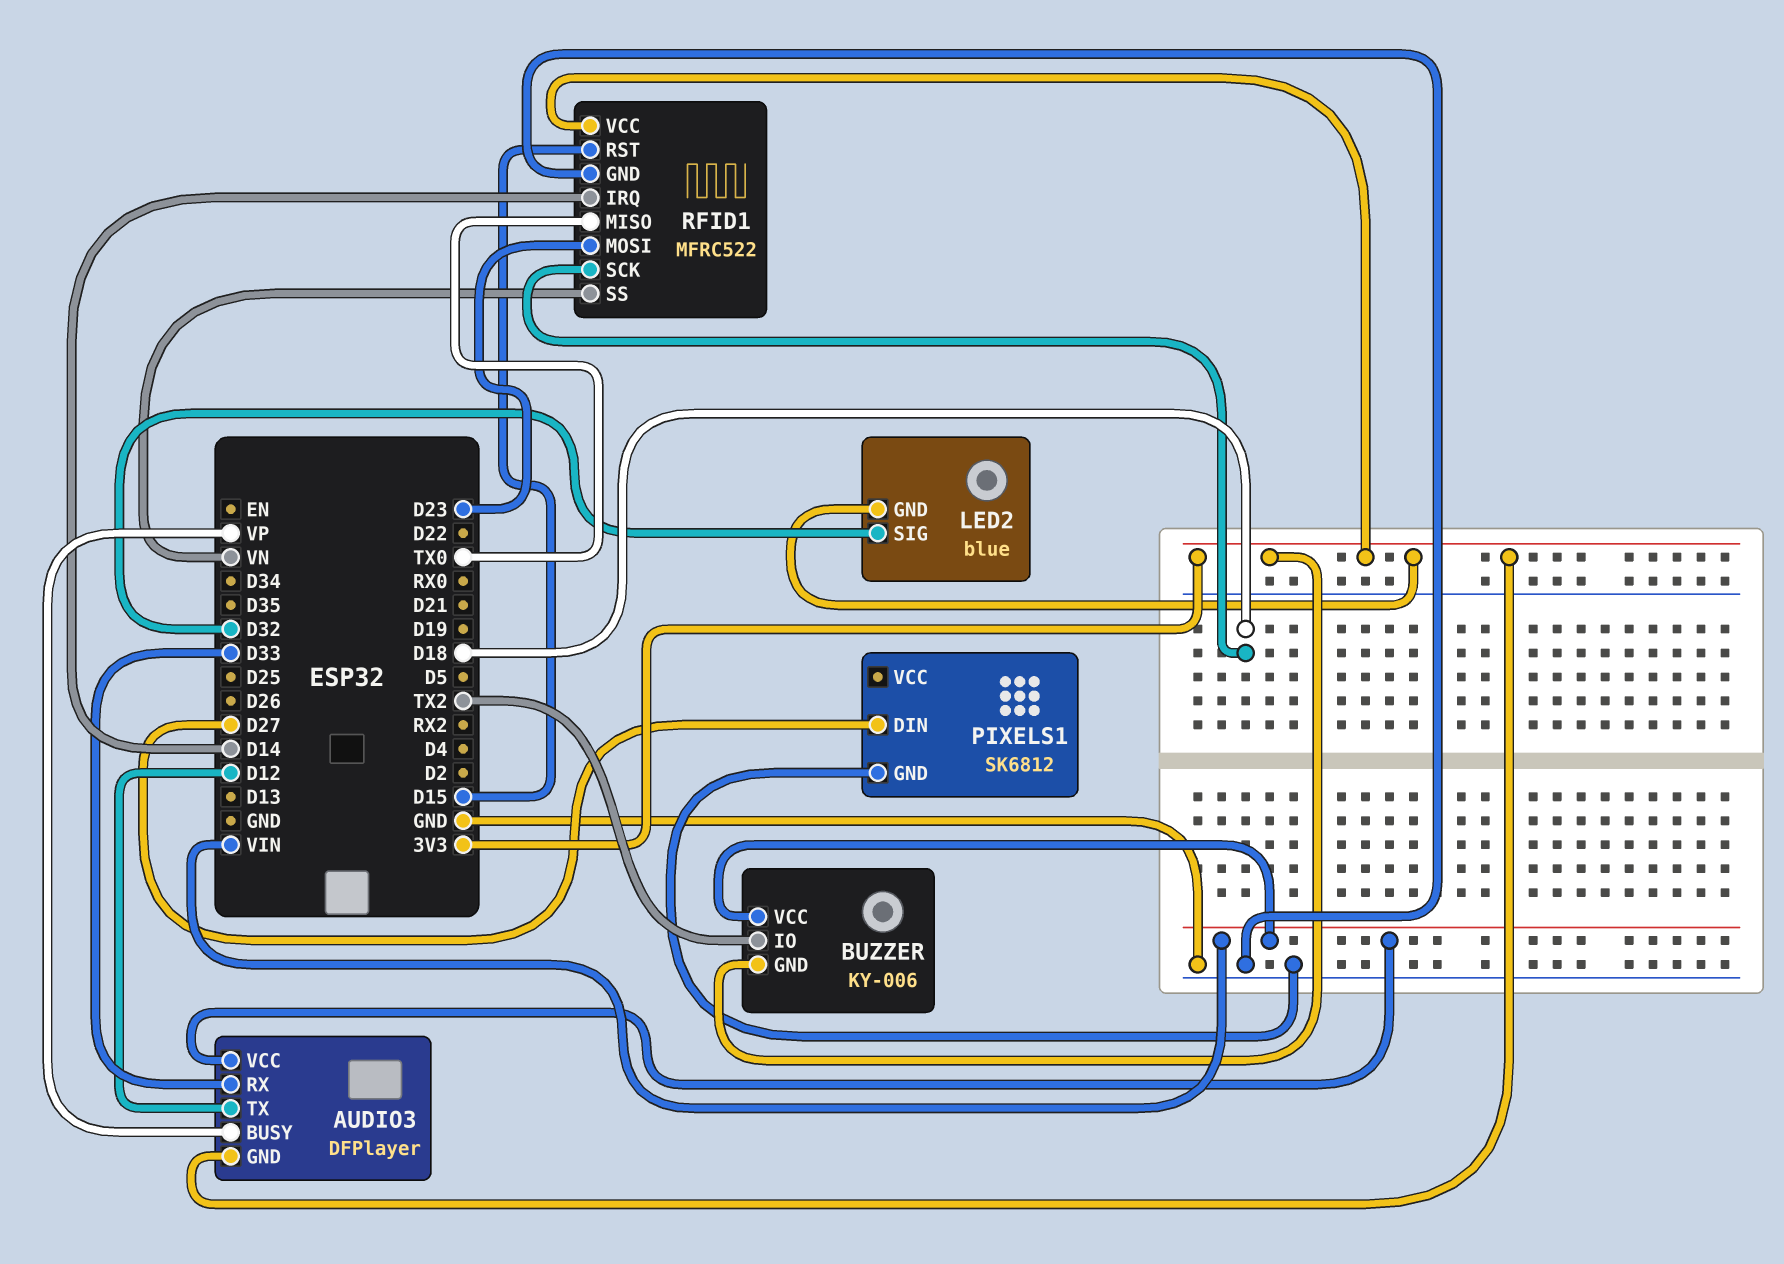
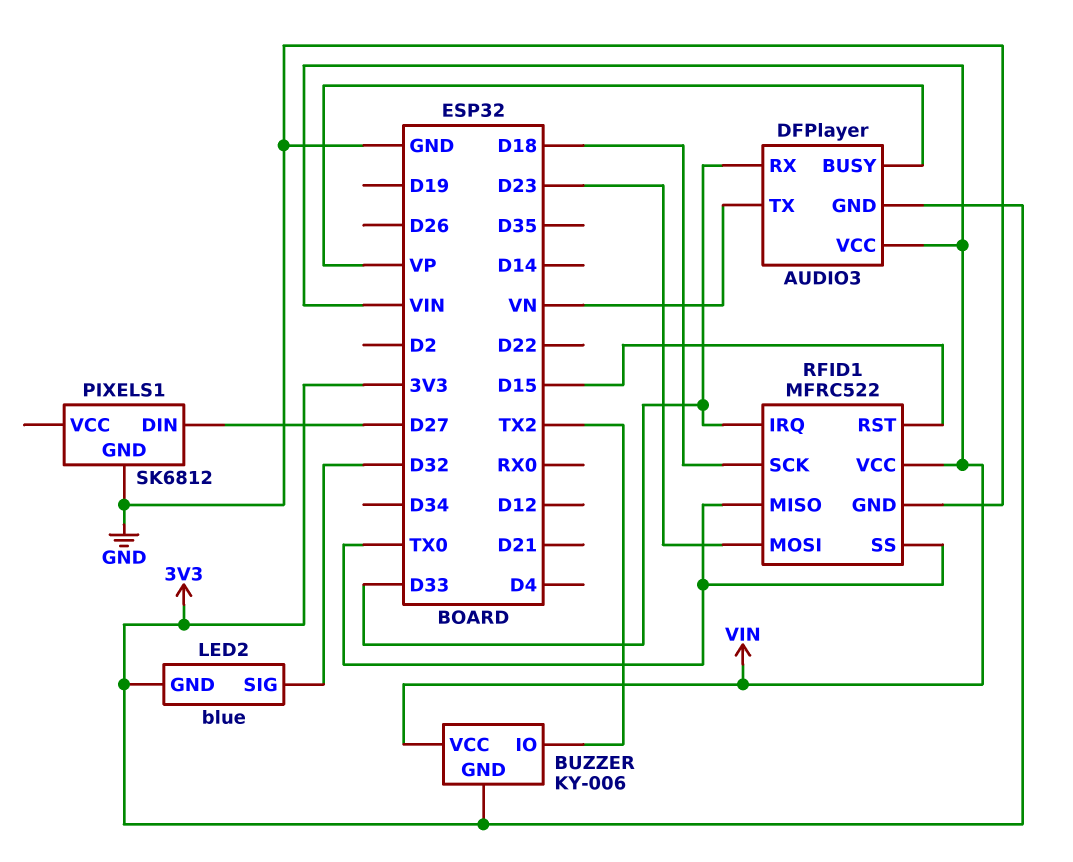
AUDIO3 pin TX: D12 -> VN
RFID1 pin IRQ: D14 -> D33
RFID1 pin SS: VN -> TX0
RFID1 pin VCC: 3V3 -> VIN

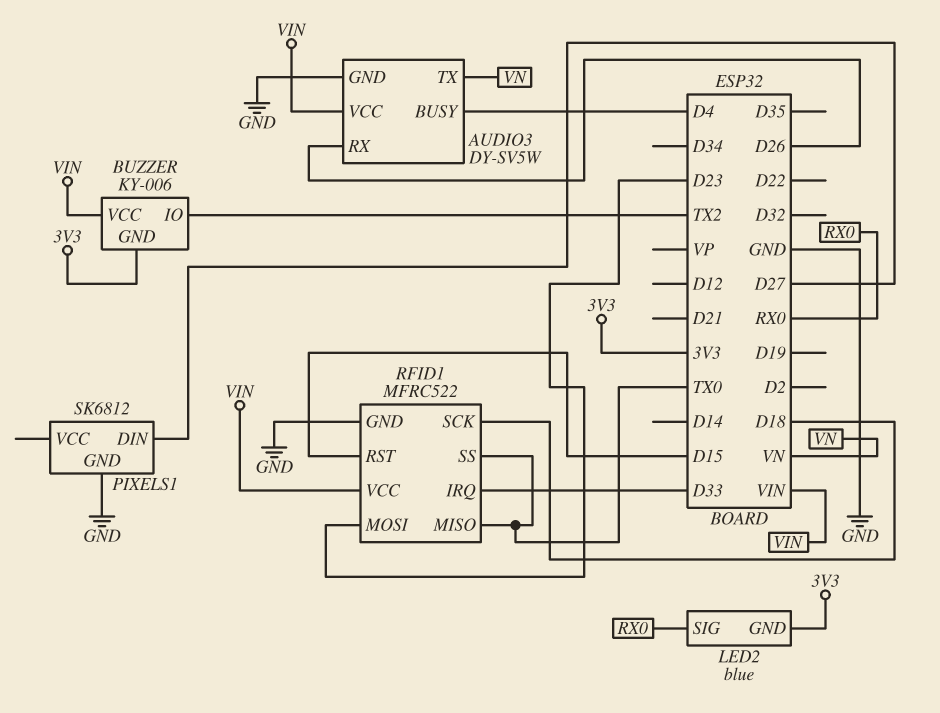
AUDIO3: DFPlayer -> DY-SV5W
AUDIO3 pin BUSY: VP -> D4
AUDIO3 pin GND: 3V3 -> GND
AUDIO3 pin RX: D33 -> D26
LED2 pin SIG: D32 -> RX0

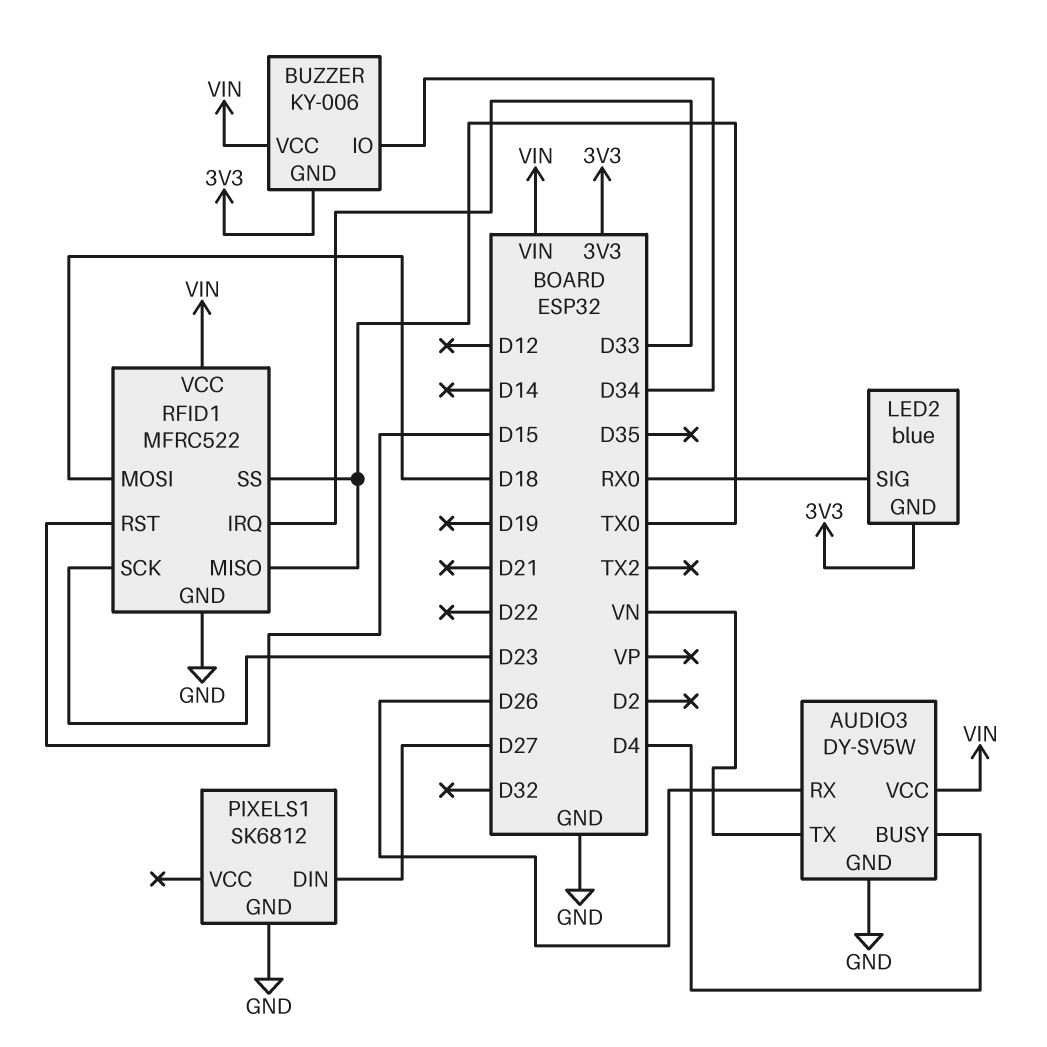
BUZZER pin IO: TX2 -> D34
RFID1 pin MOSI: D23 -> D18
RFID1 pin SCK: D18 -> D23

